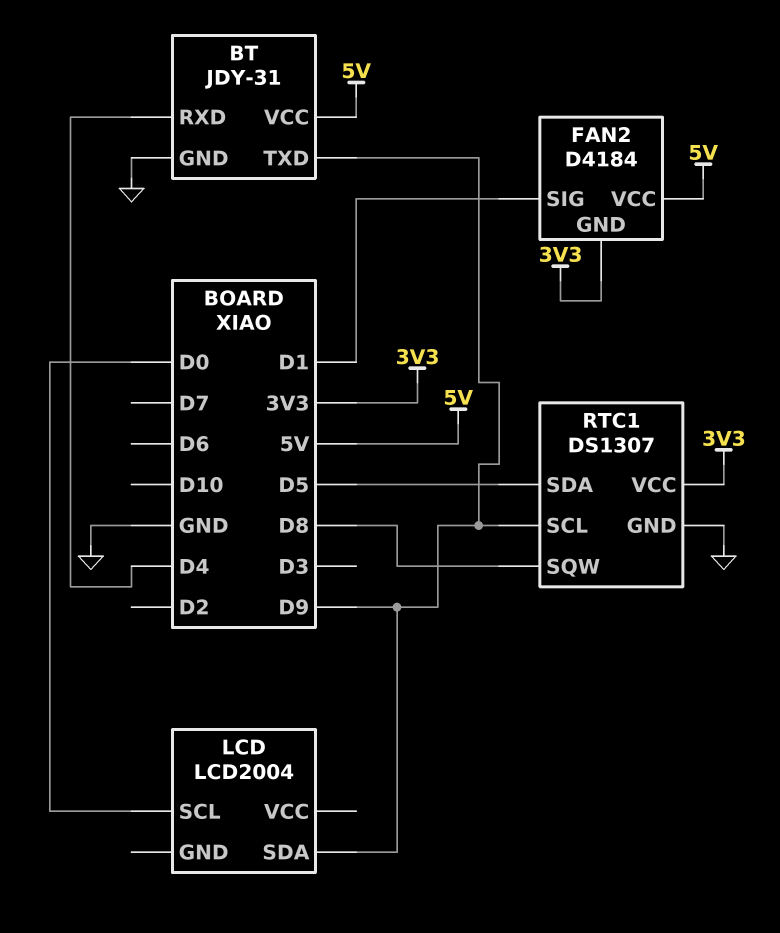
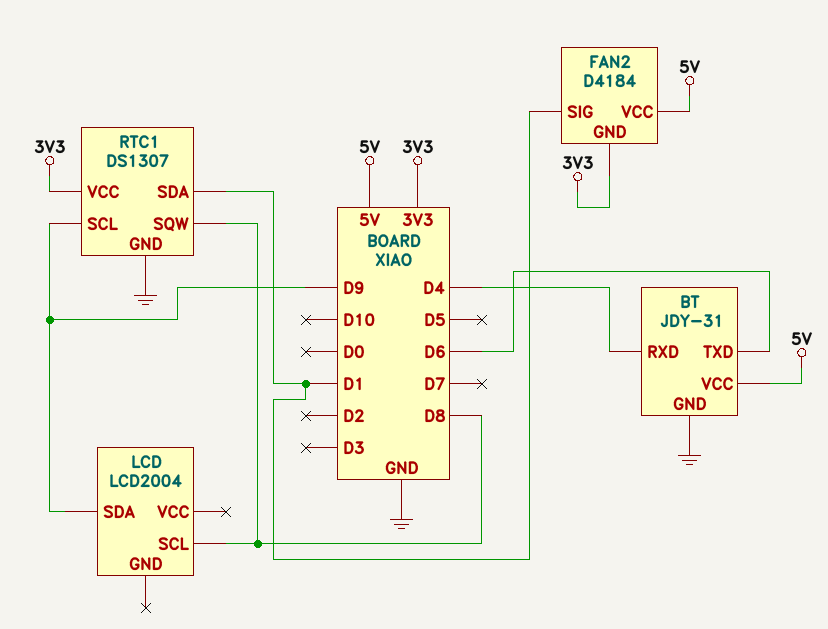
BT pin TXD: D9 -> D6
LCD pin SCL: D0 -> D8
RTC1 pin SDA: D5 -> D1

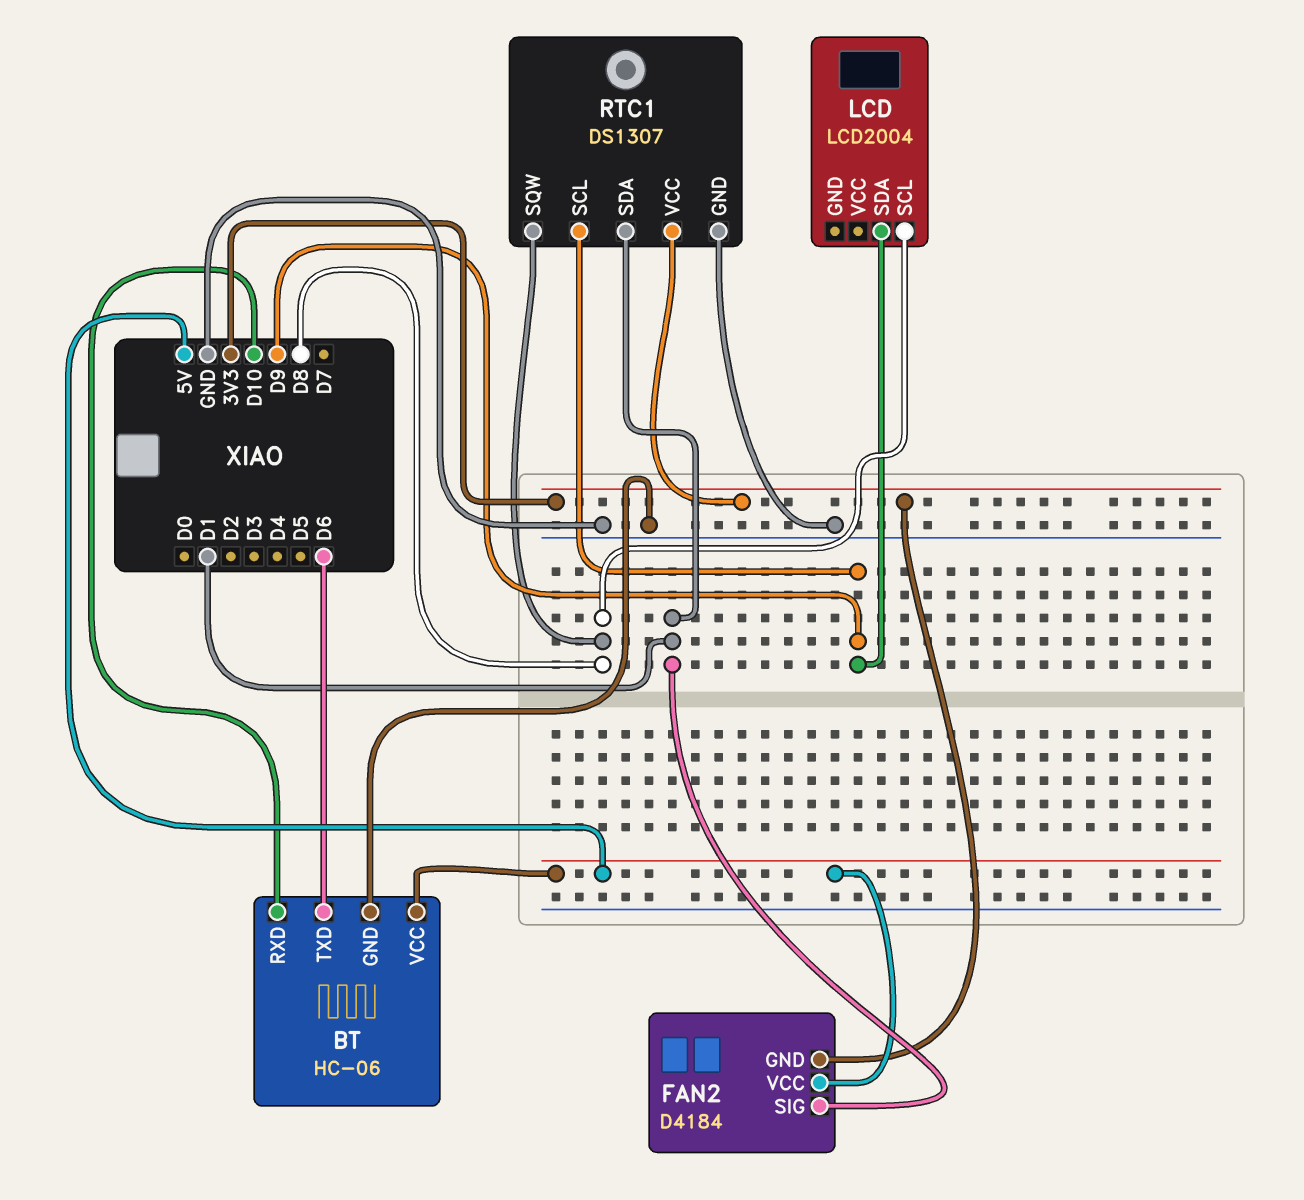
BT: JDY-31 -> HC-06
BT pin RXD: D4 -> D10

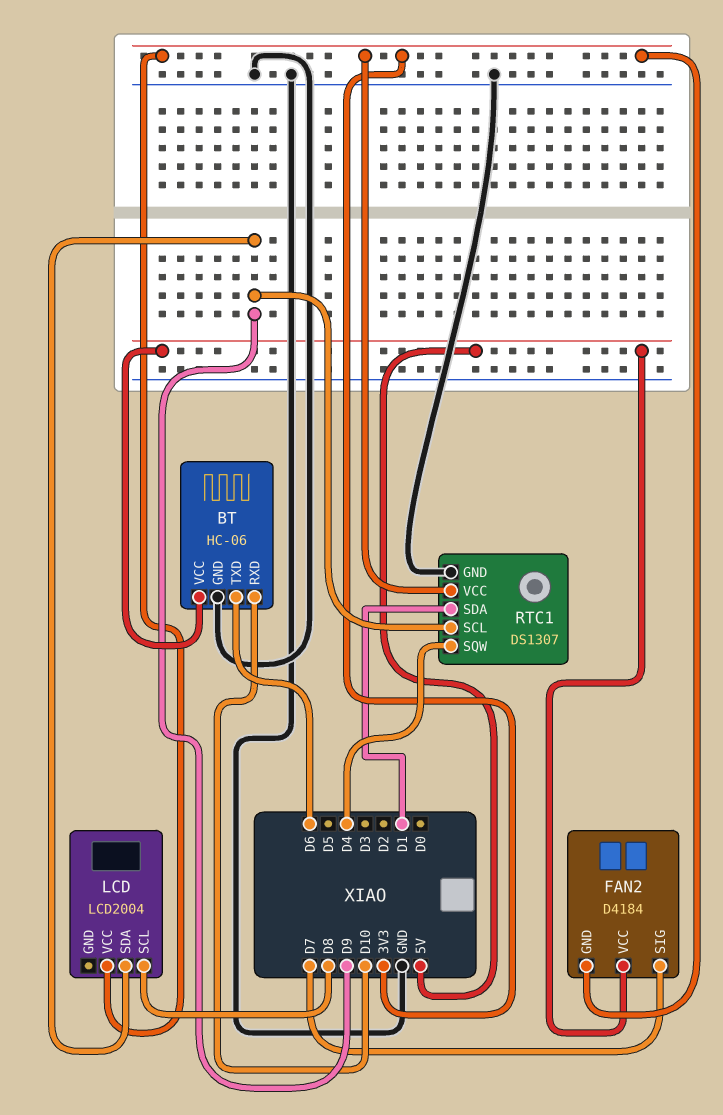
FAN2 pin SIG: D1 -> D7
LCD pin VCC: none -> 3V3
RTC1 pin SQW: D8 -> D4

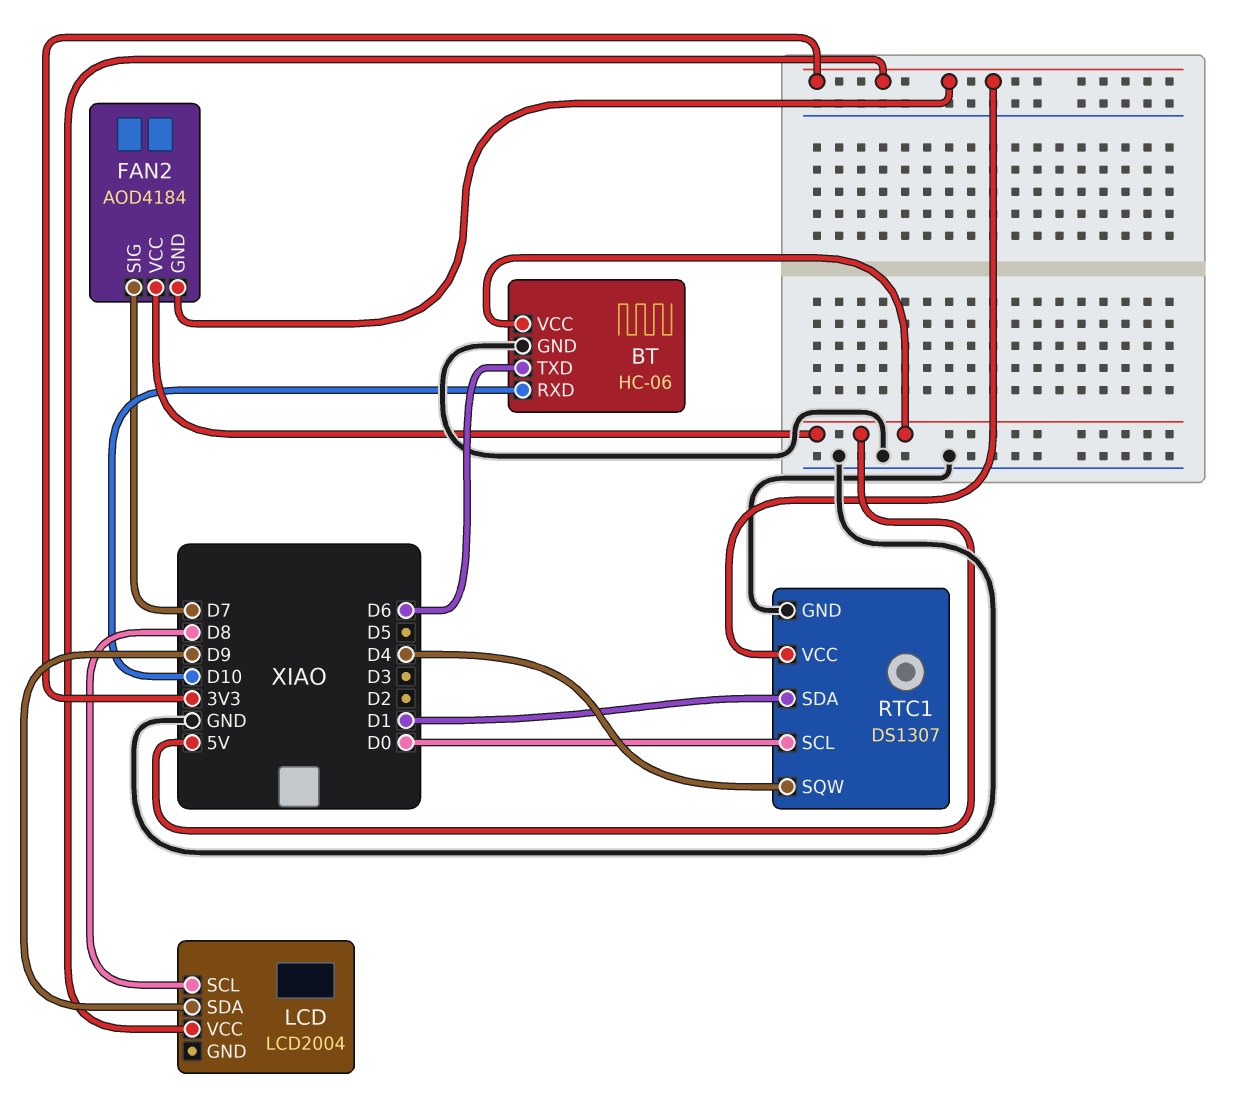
FAN2: D4184 -> AOD4184
RTC1 pin SCL: D9 -> D0

